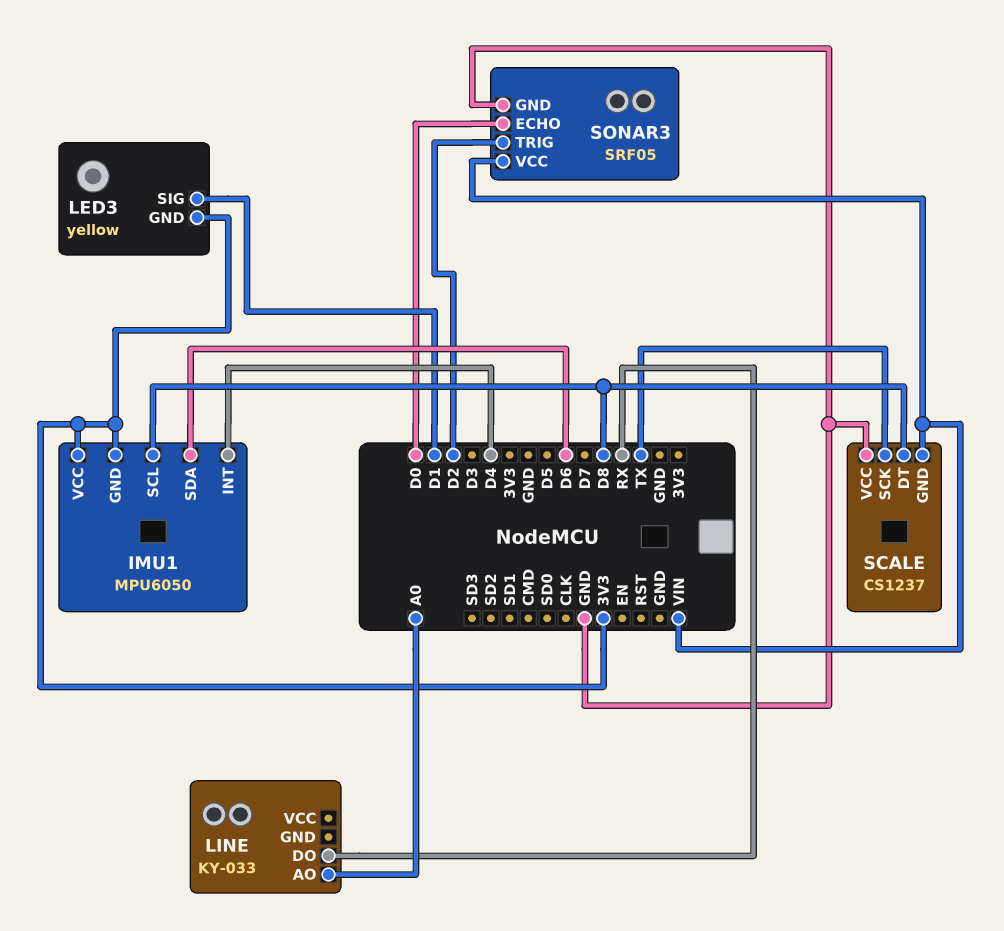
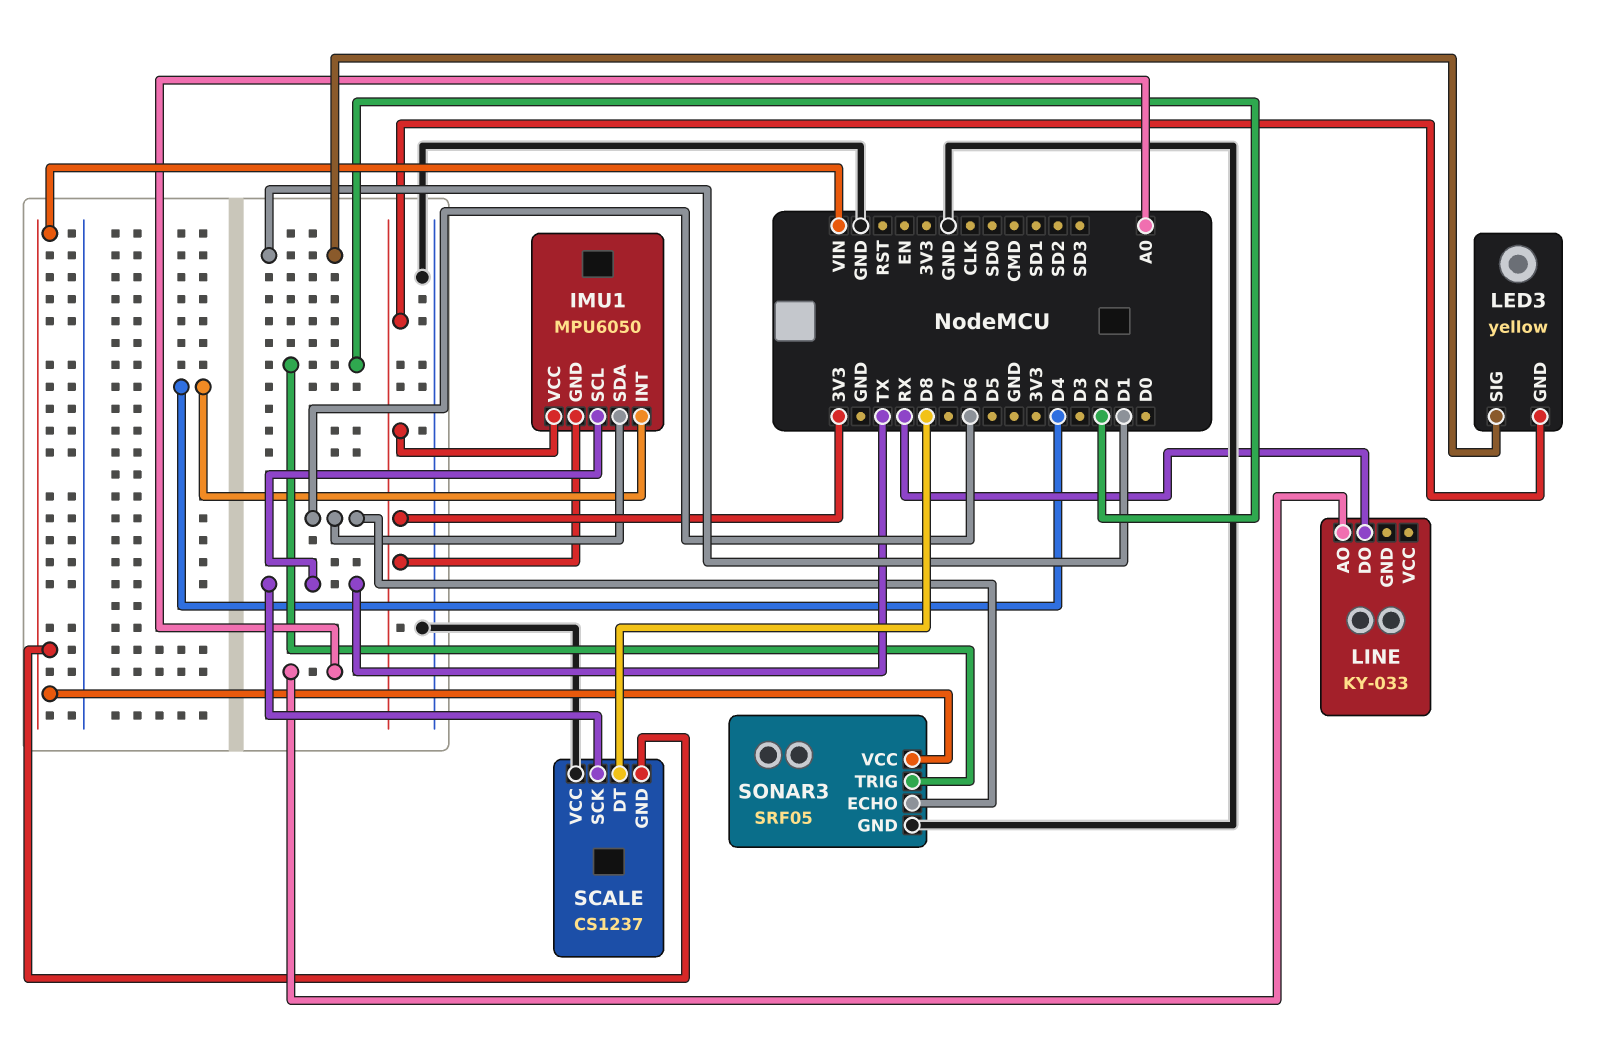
IMU1 pin SCL: D8 -> TX
SONAR3 pin ECHO: D0 -> D6

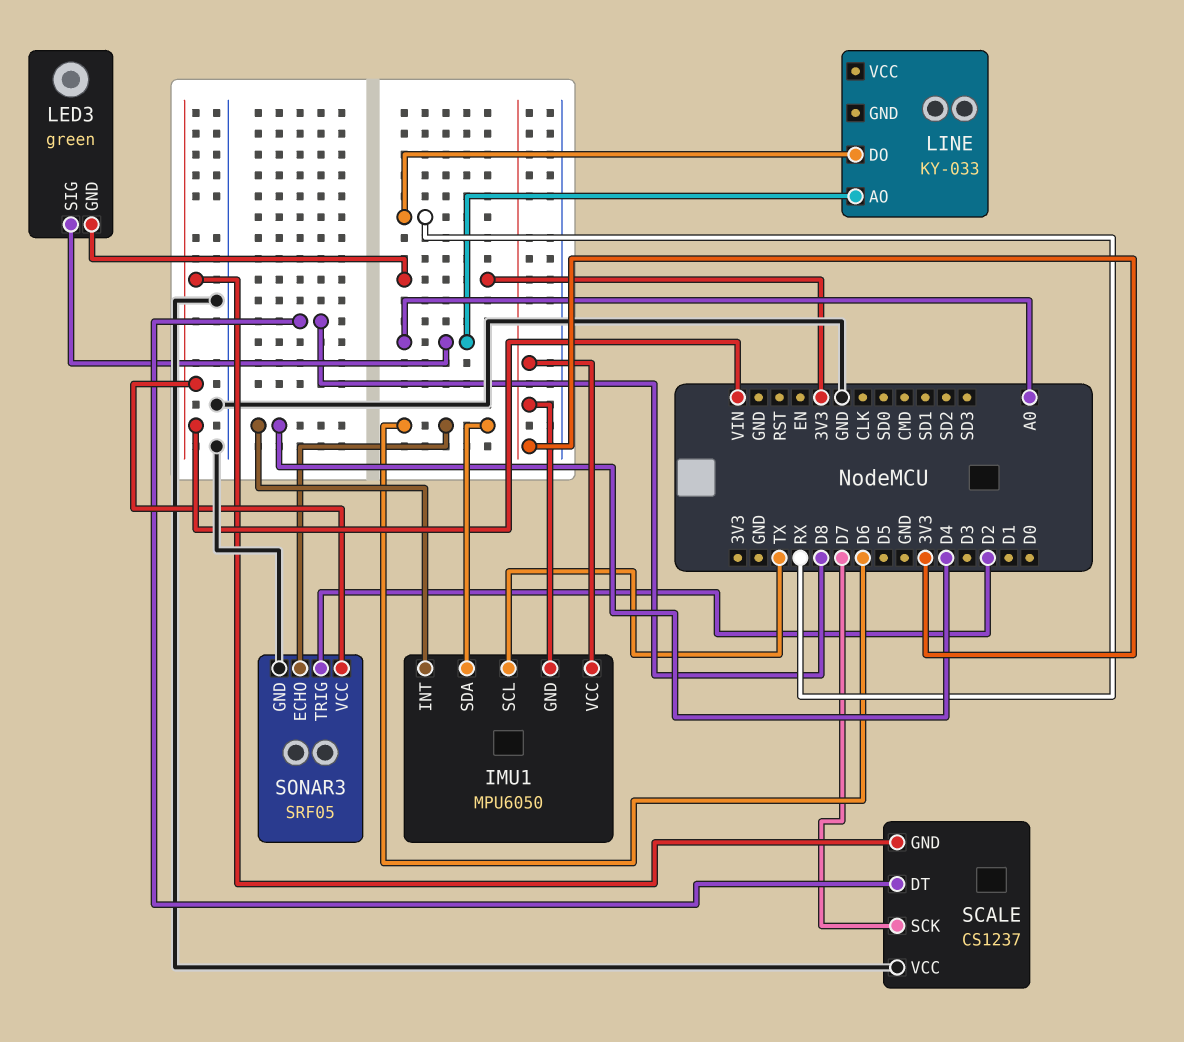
LED3: yellow -> green
LED3 pin SIG: D1 -> A0
SCALE pin SCK: TX -> D7

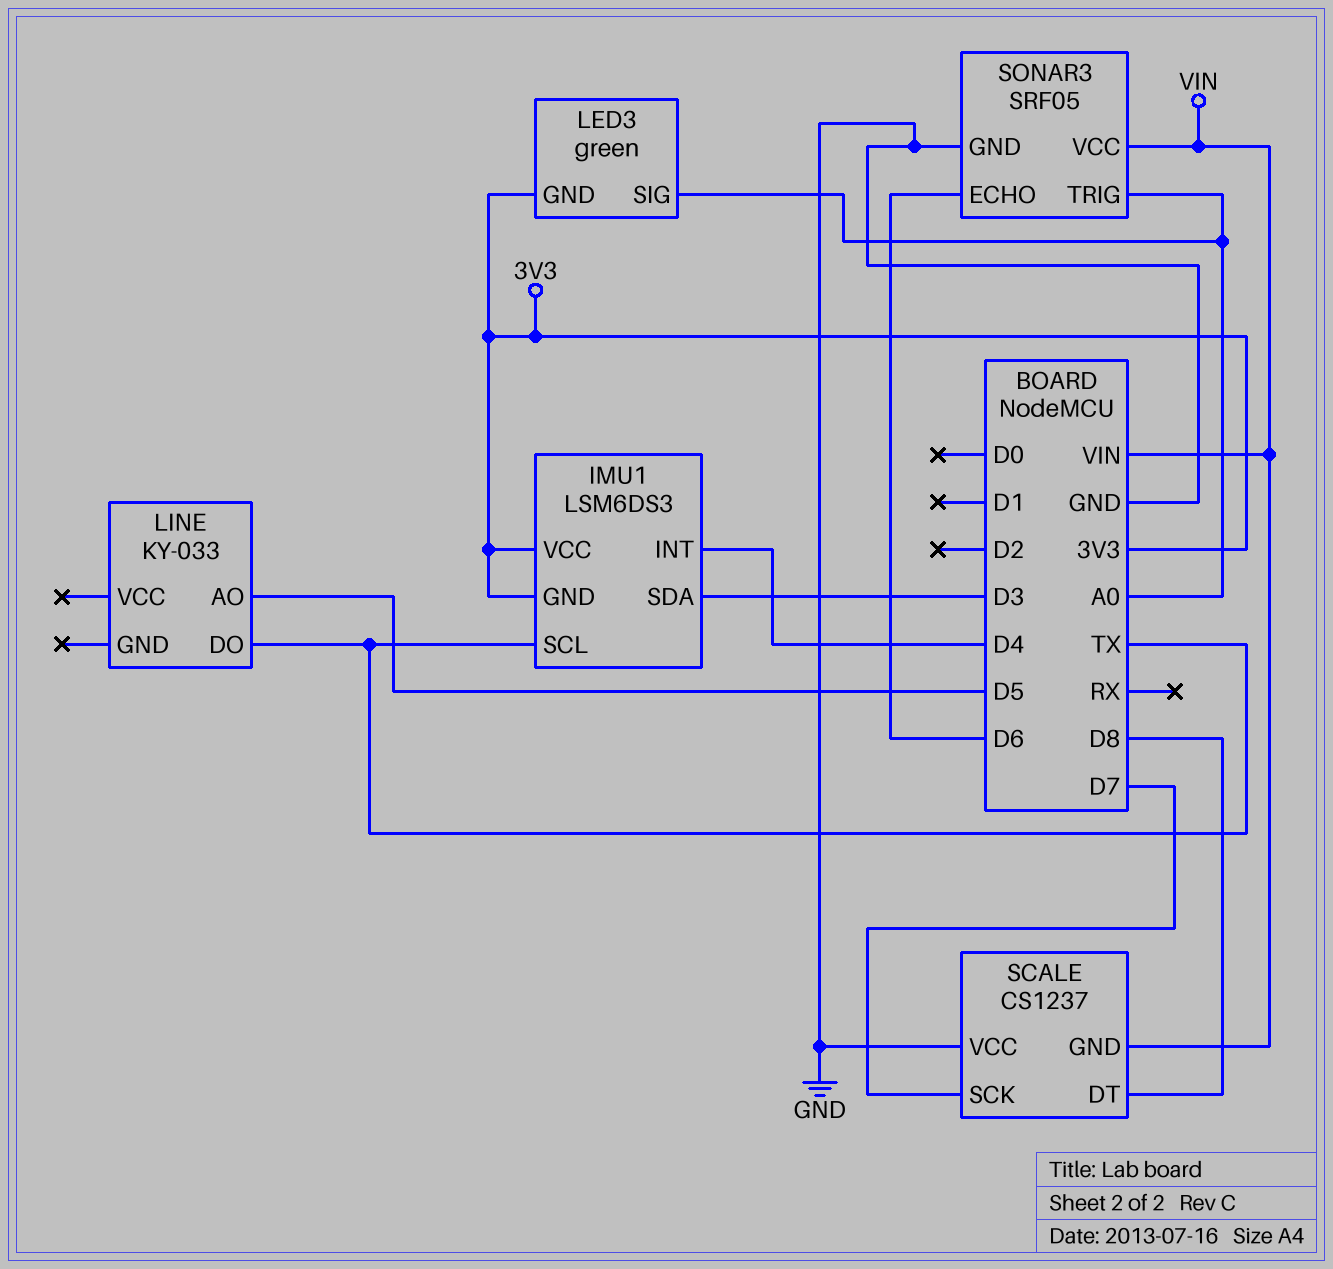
IMU1: MPU6050 -> LSM6DS3
IMU1 pin SDA: D6 -> D3
LINE pin AO: A0 -> D5
LINE pin DO: RX -> TX
SONAR3 pin TRIG: D2 -> A0

